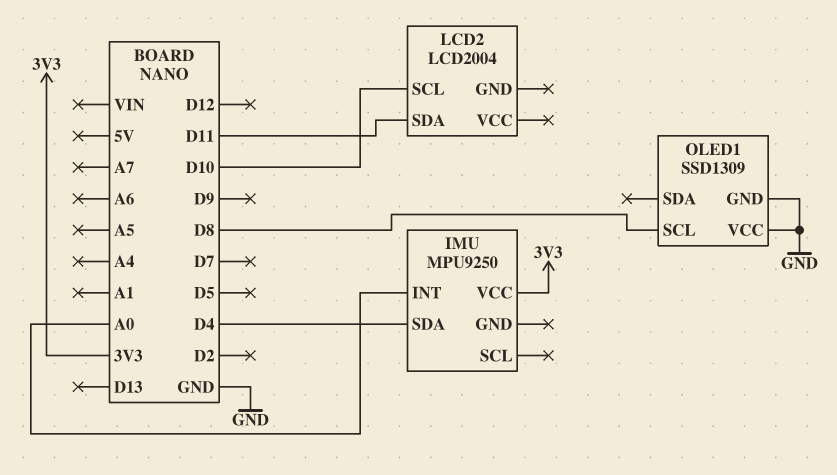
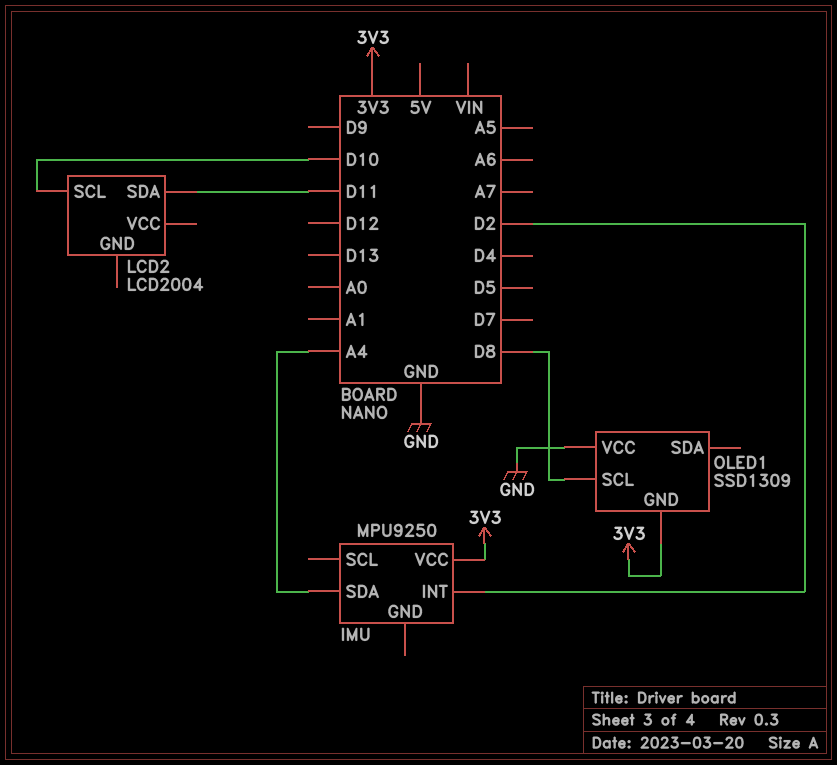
IMU pin INT: A0 -> D2
IMU pin SDA: D4 -> A4
OLED1 pin GND: GND -> 3V3

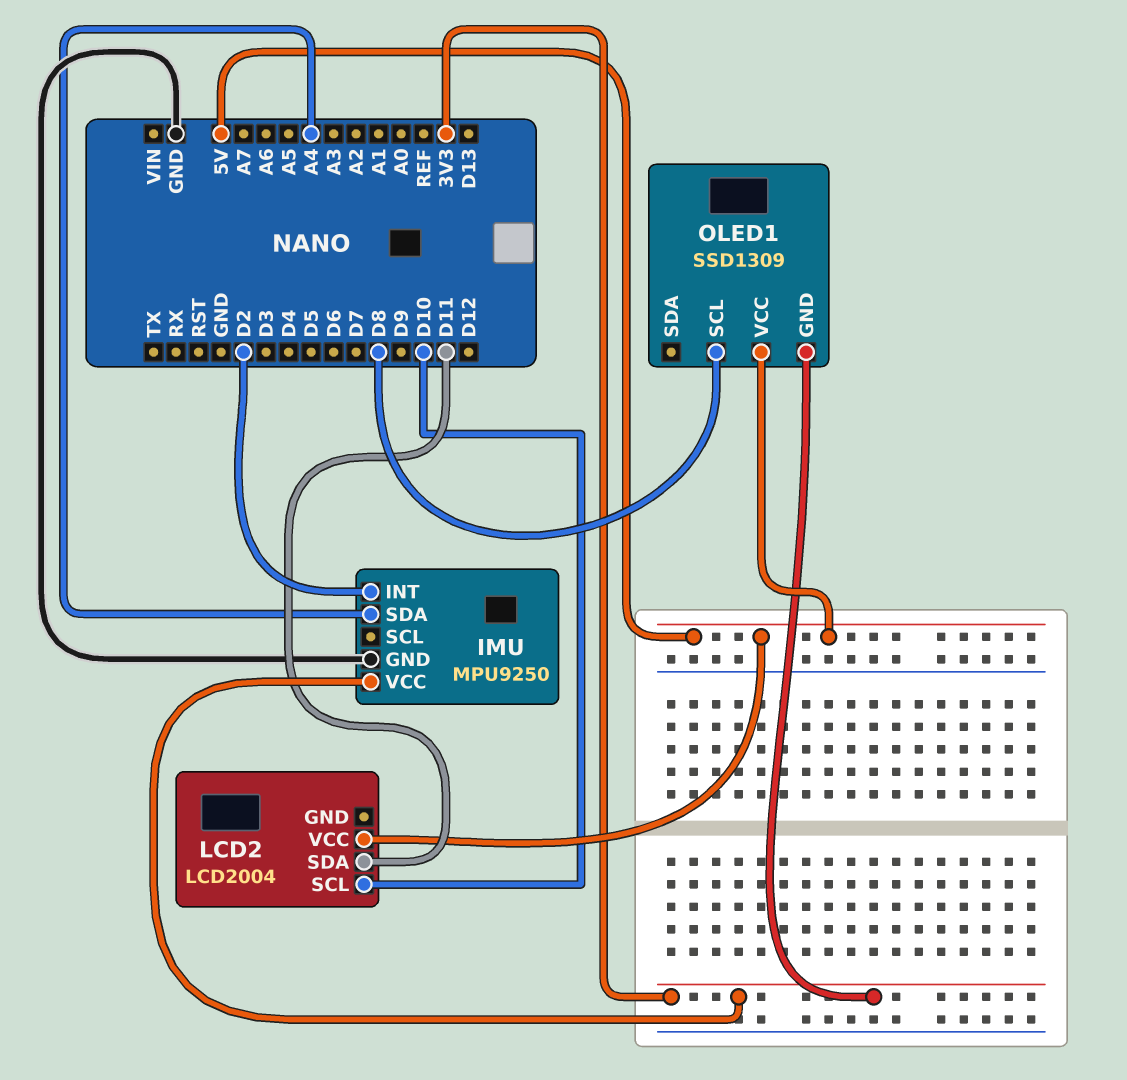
IMU pin GND: none -> GND
LCD2 pin VCC: none -> 5V
OLED1 pin VCC: GND -> 5V

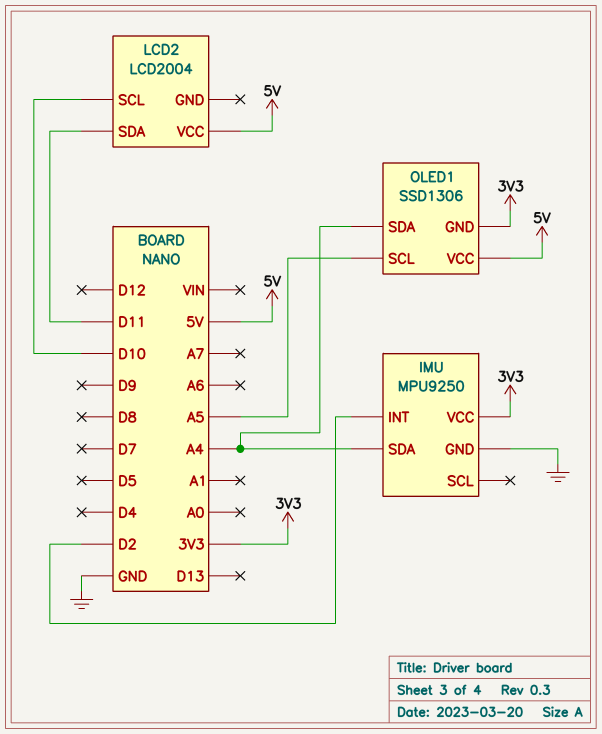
OLED1: SSD1309 -> SSD1306
OLED1 pin SCL: D8 -> A5
OLED1 pin SDA: none -> A4

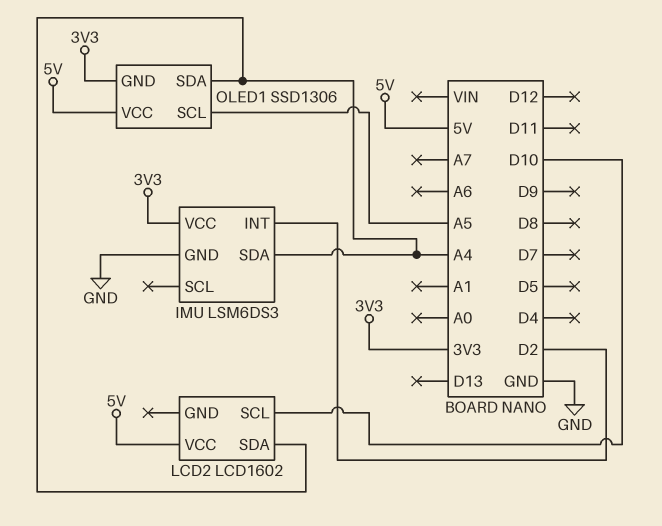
IMU: MPU9250 -> LSM6DS3
LCD2: LCD2004 -> LCD1602
LCD2 pin SDA: D11 -> A4

